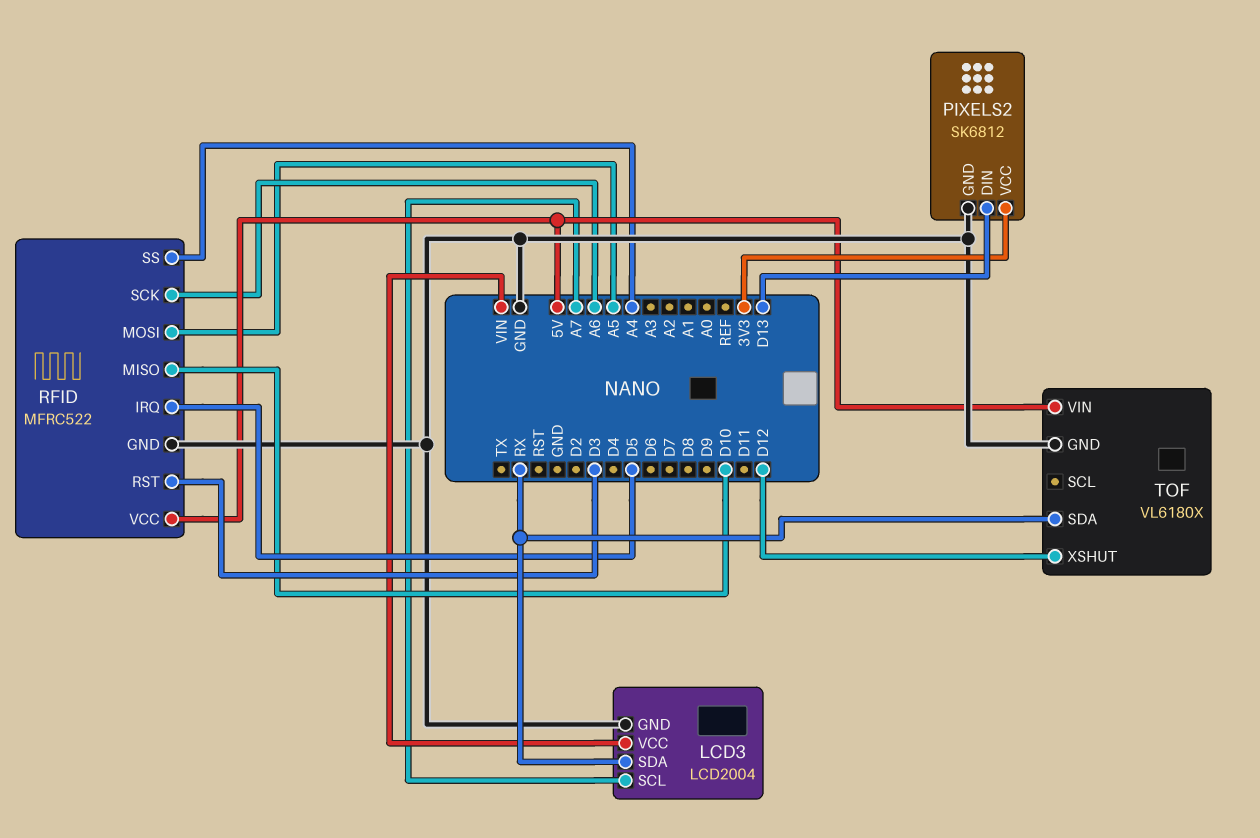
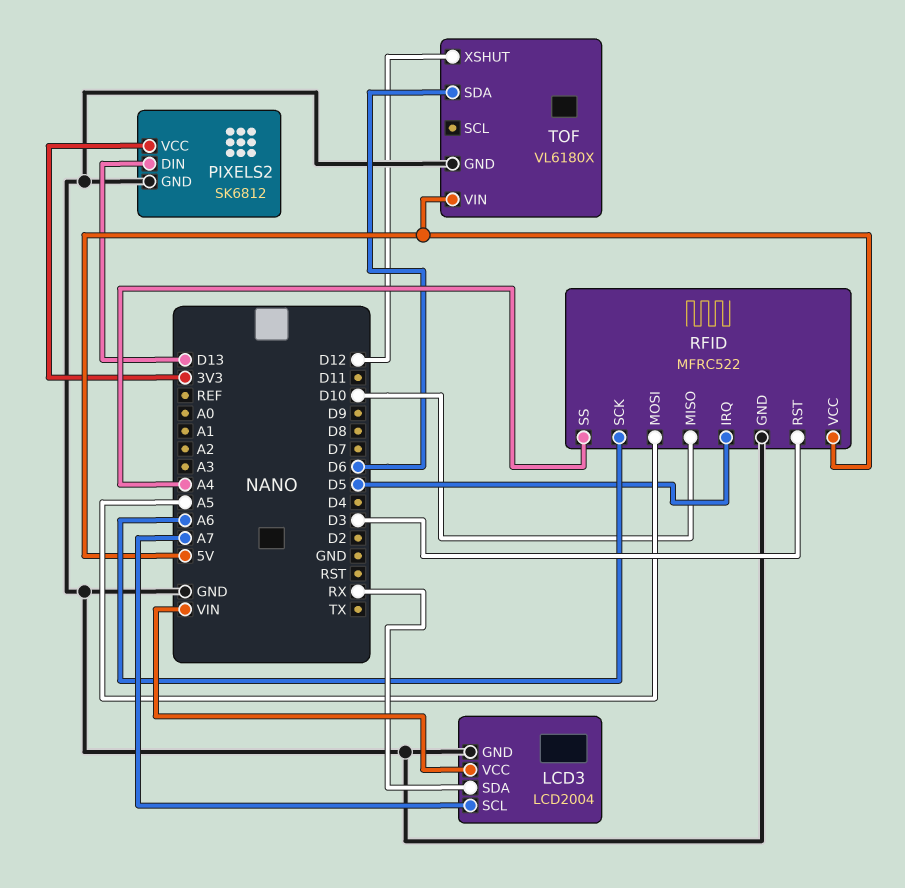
TOF pin SDA: RX -> D6

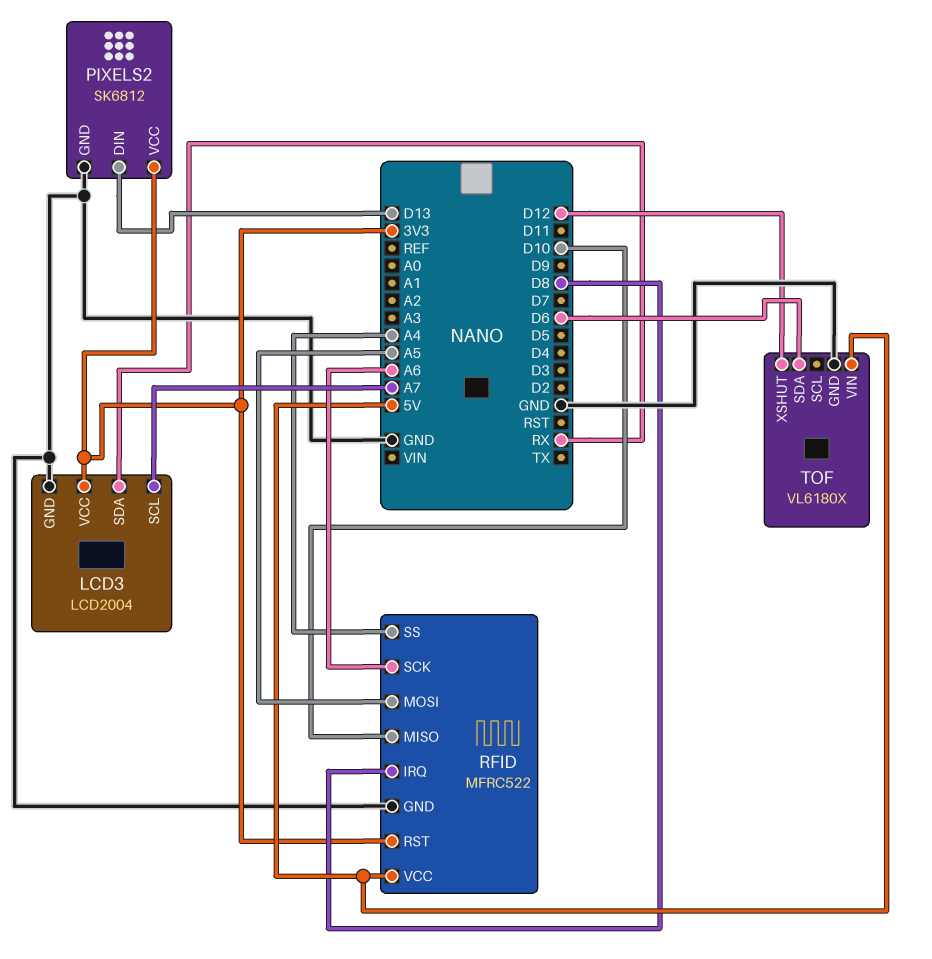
LCD3 pin VCC: VIN -> 3V3
RFID pin IRQ: D5 -> D8
RFID pin RST: D3 -> 3V3

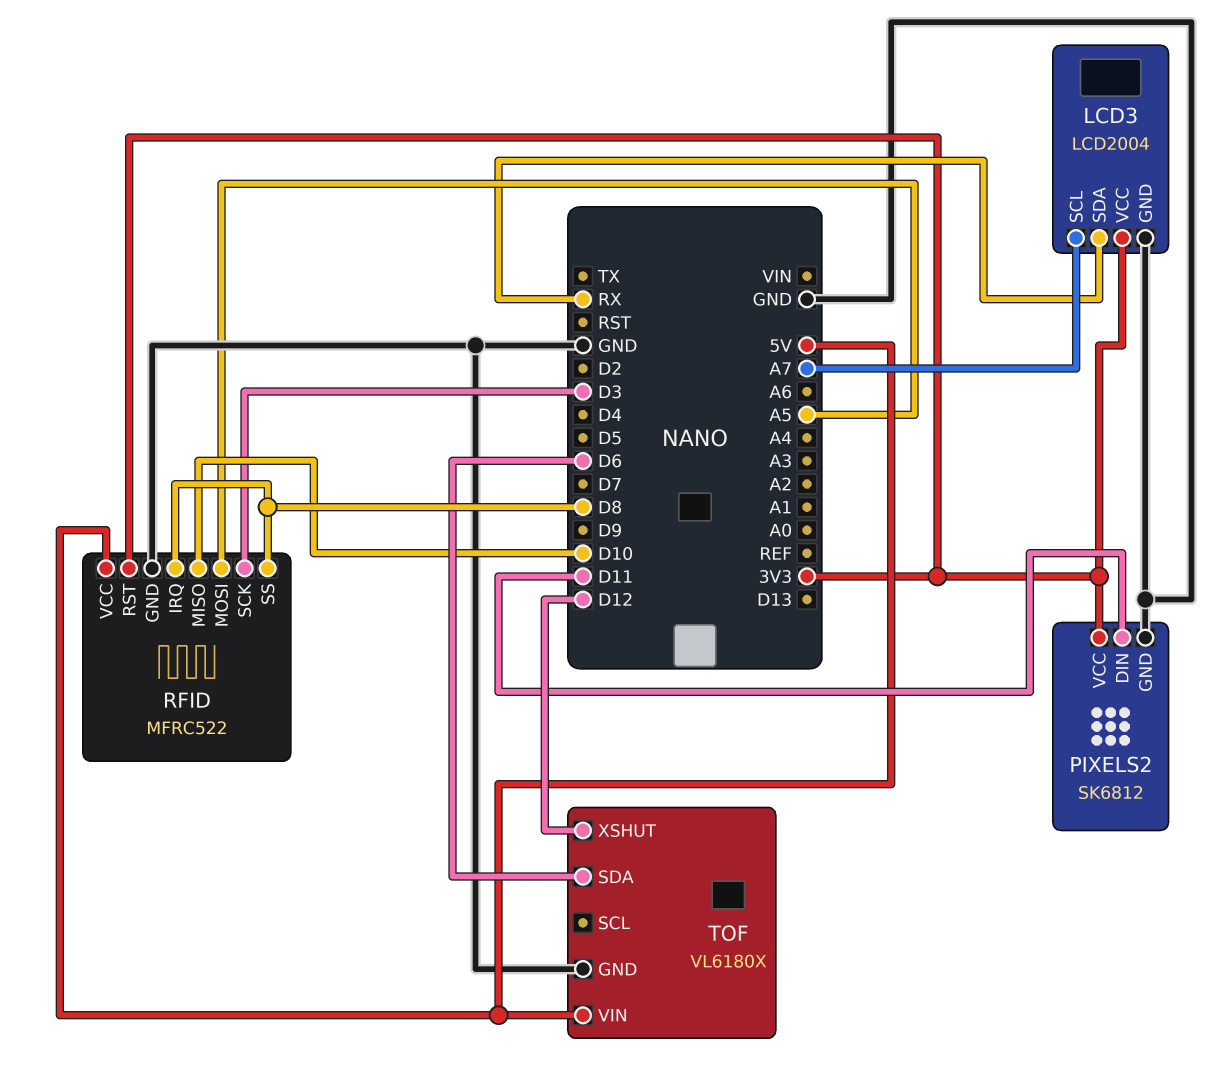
PIXELS2 pin DIN: D13 -> D11
RFID pin SCK: A6 -> D3
RFID pin SS: A4 -> D8

